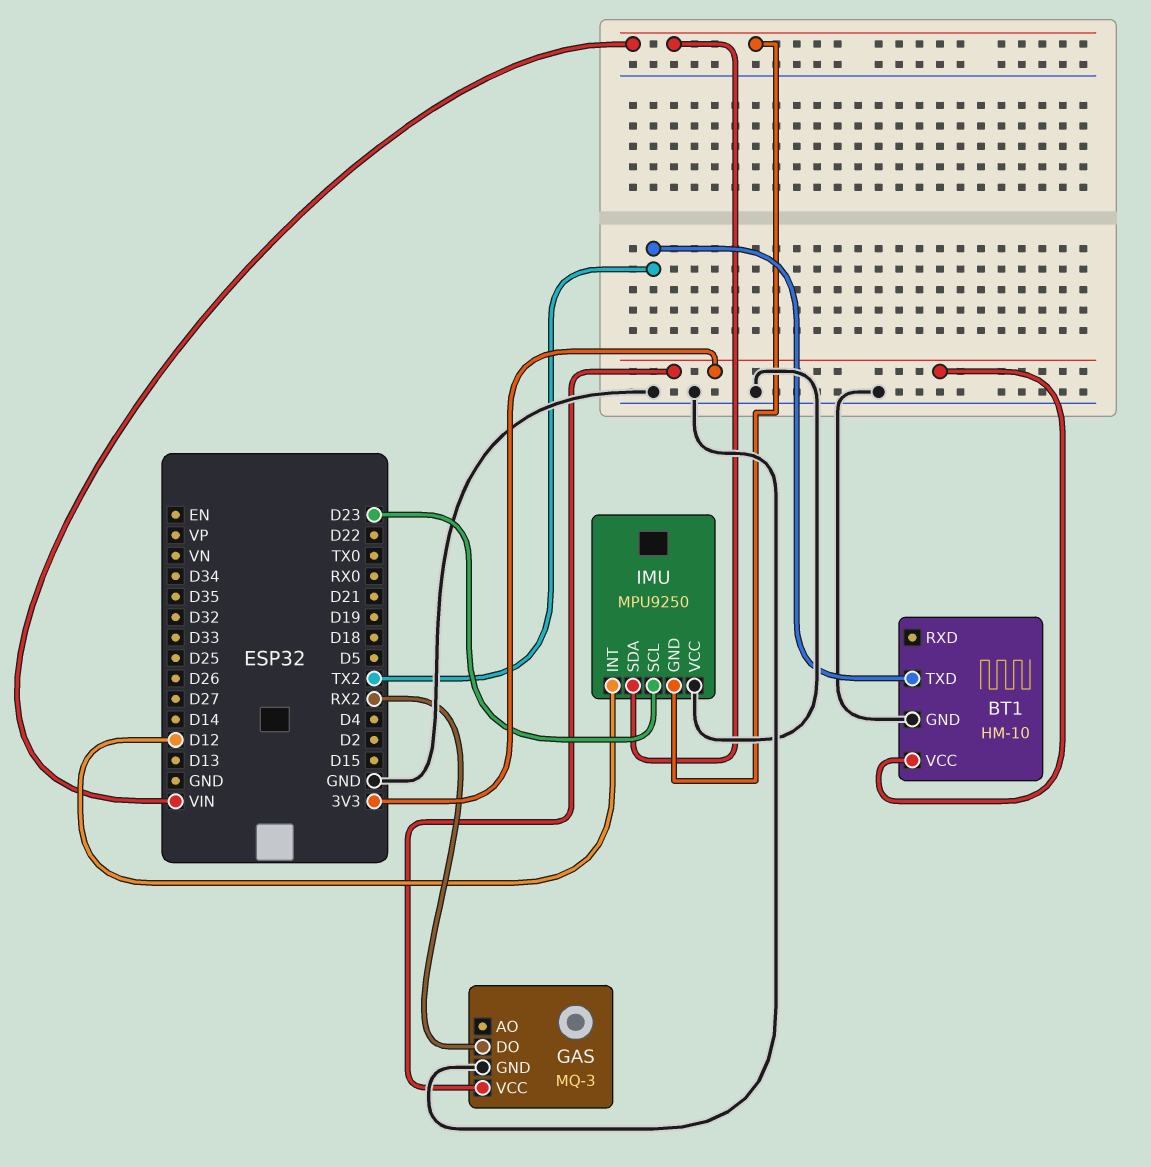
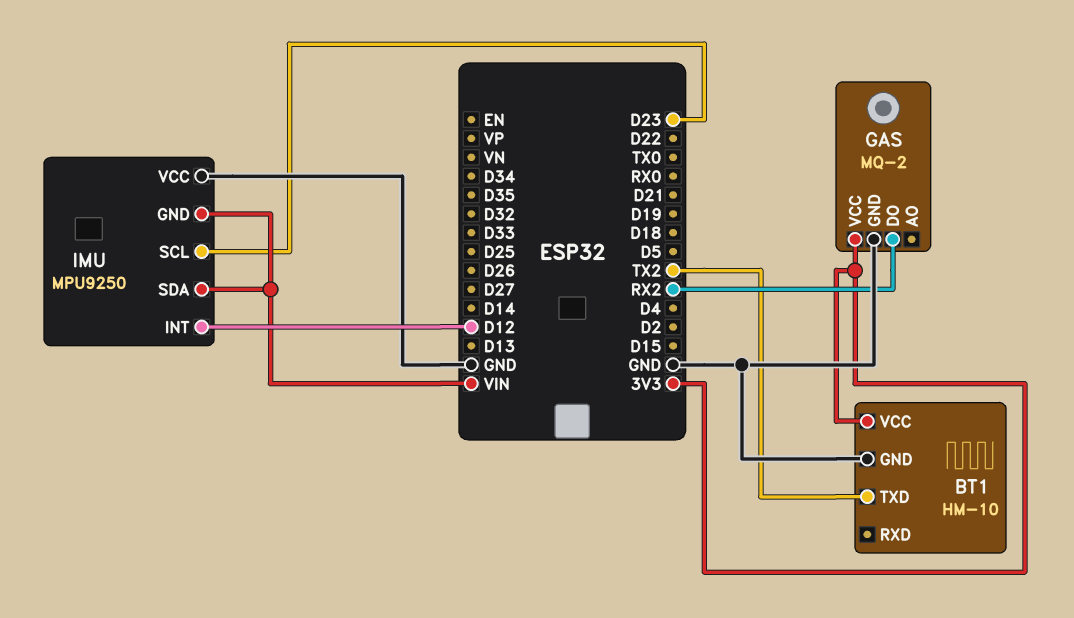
GAS: MQ-3 -> MQ-2

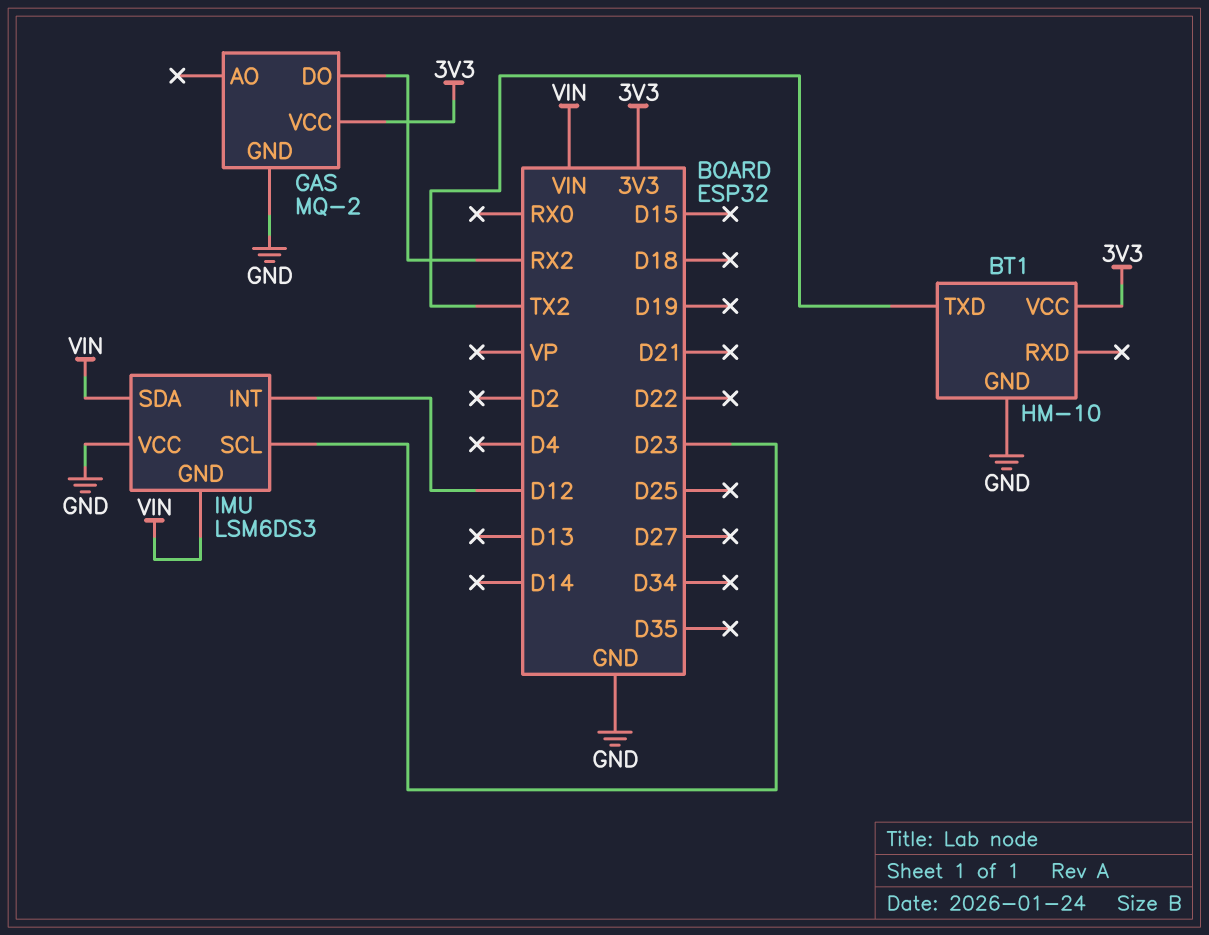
IMU: MPU9250 -> LSM6DS3

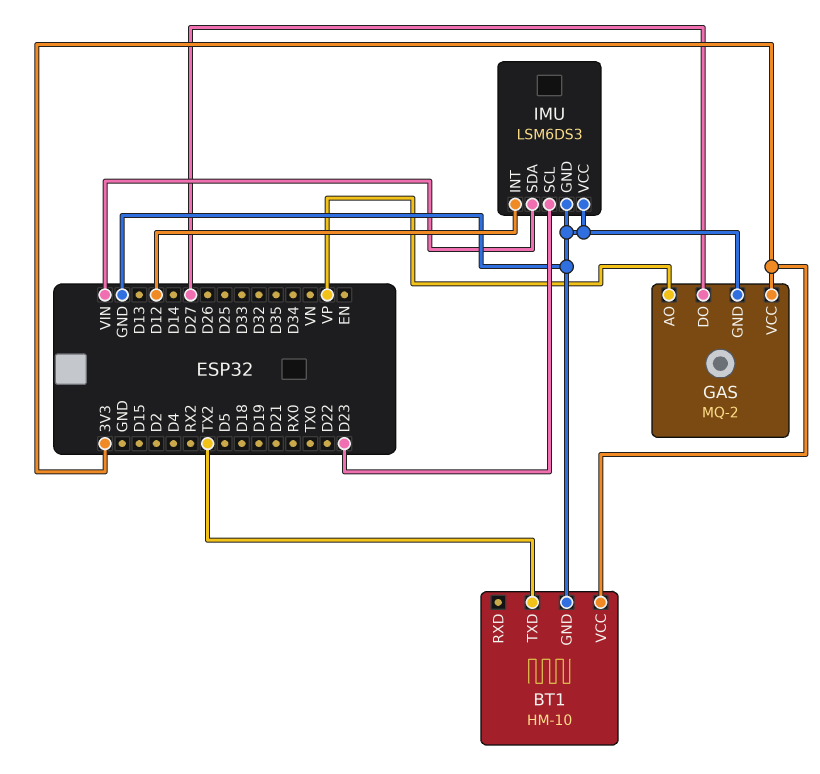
GAS pin AO: none -> VP
GAS pin DO: RX2 -> D27
IMU pin GND: VIN -> GND

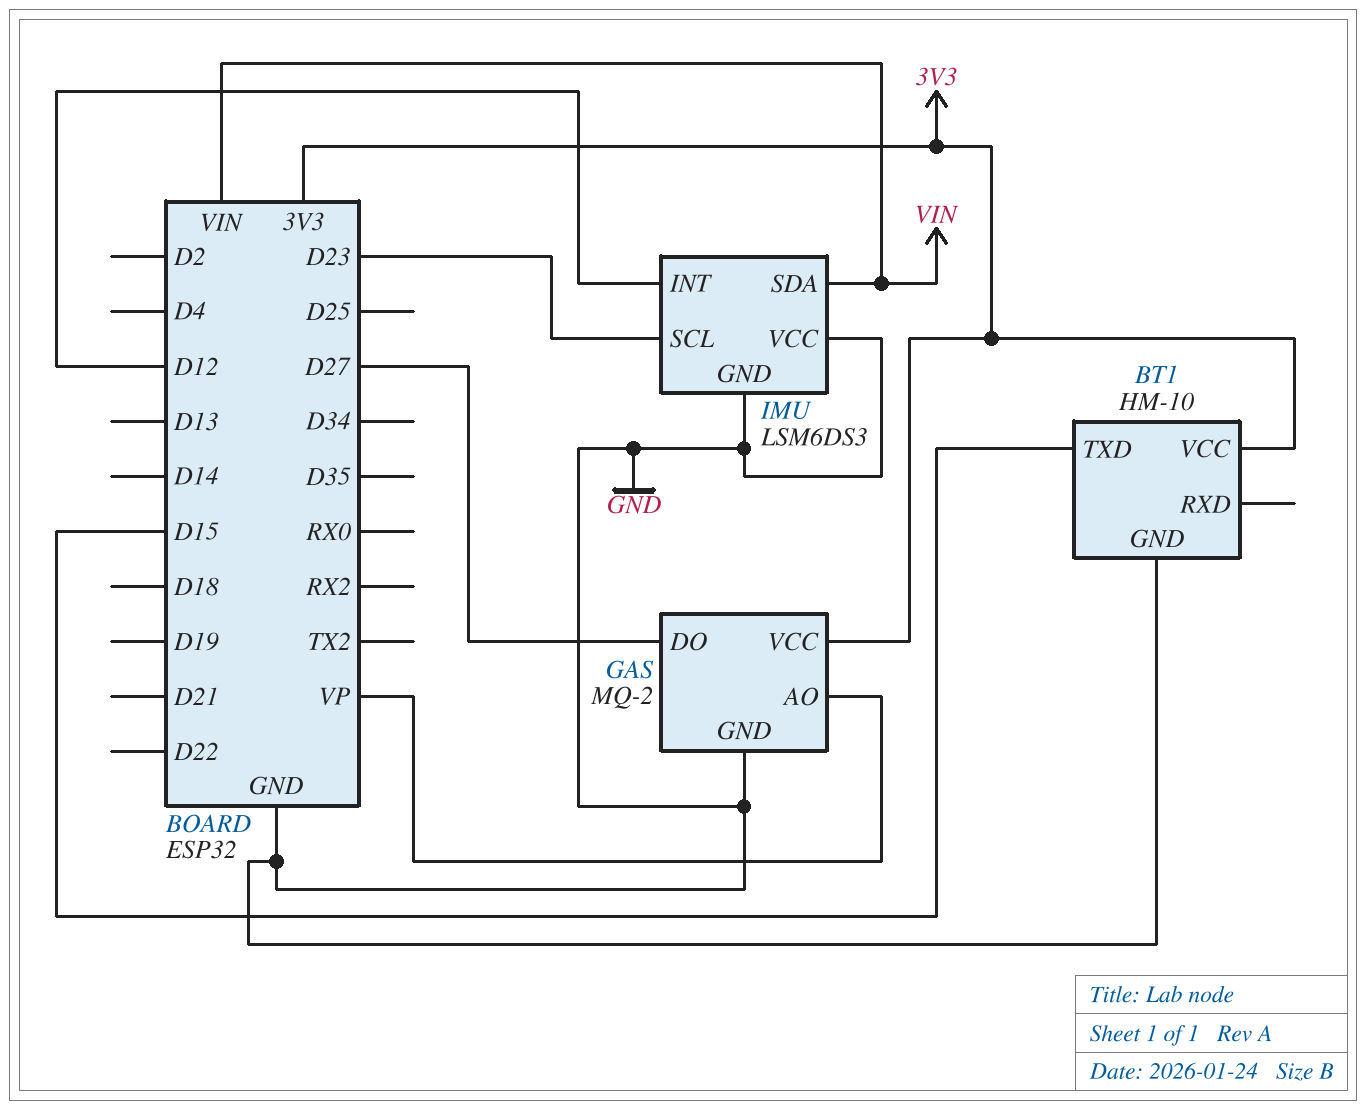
BT1 pin TXD: TX2 -> D15

